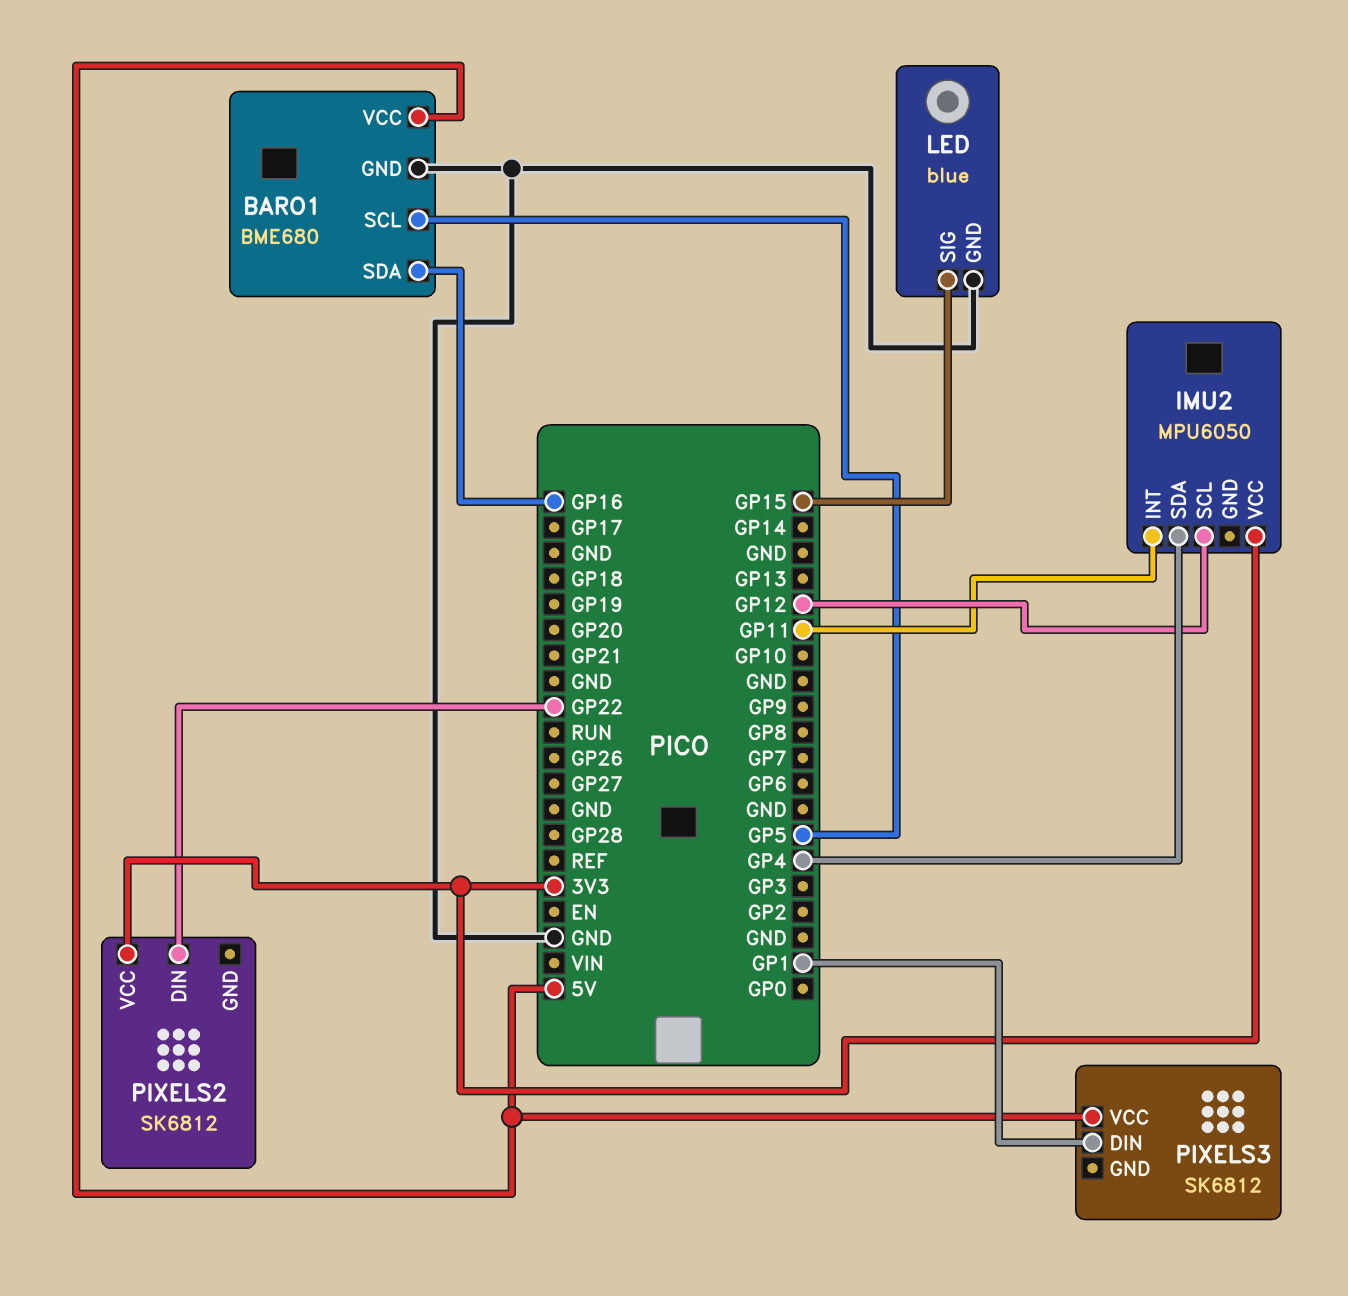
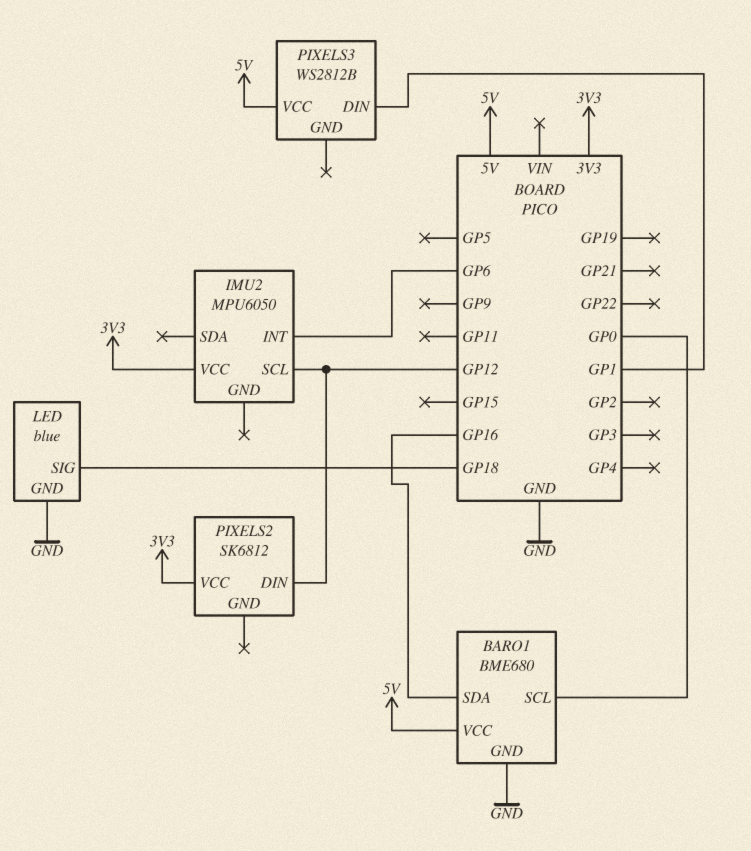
BARO1 pin SCL: GP5 -> GP0
IMU2 pin INT: GP11 -> GP6
IMU2 pin SDA: GP4 -> none
LED pin SIG: GP15 -> GP18
PIXELS2 pin DIN: GP22 -> GP12
PIXELS3: SK6812 -> WS2812B

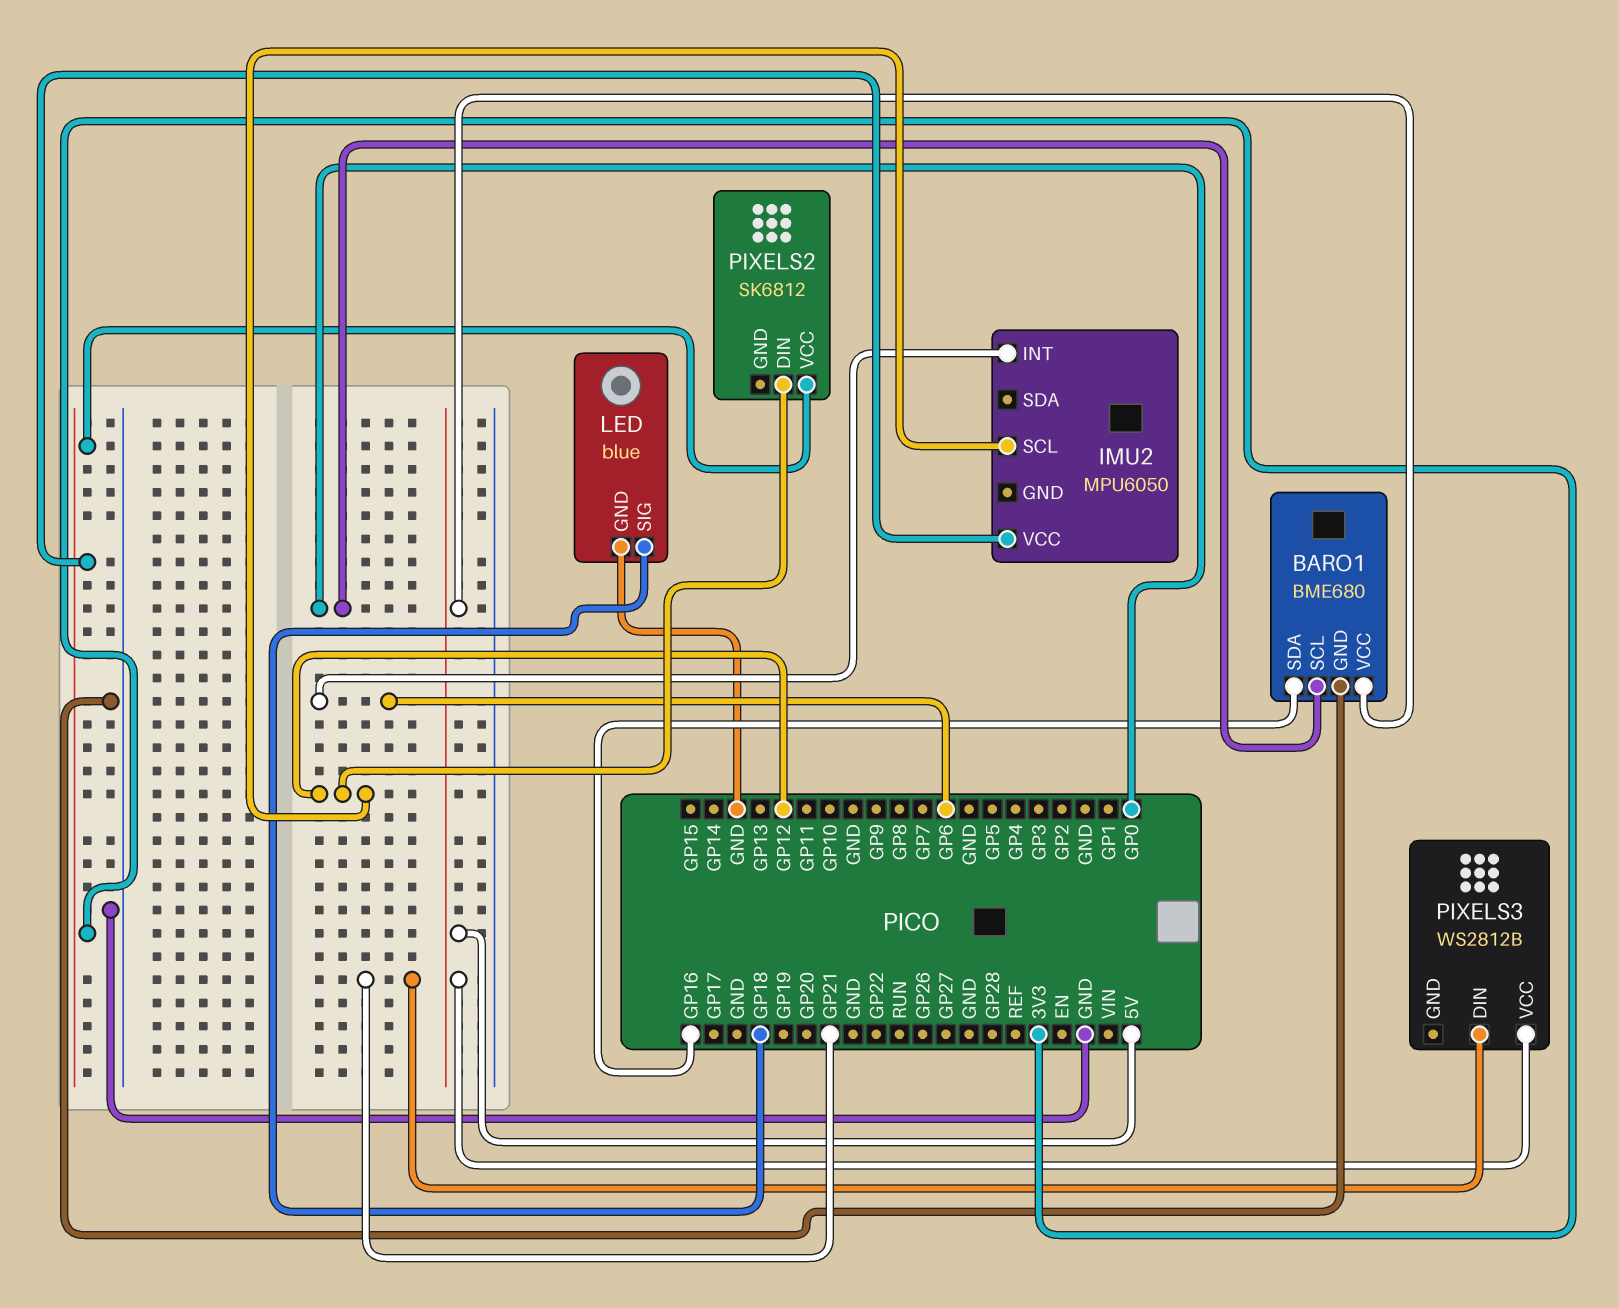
PIXELS3 pin DIN: GP1 -> GP21

